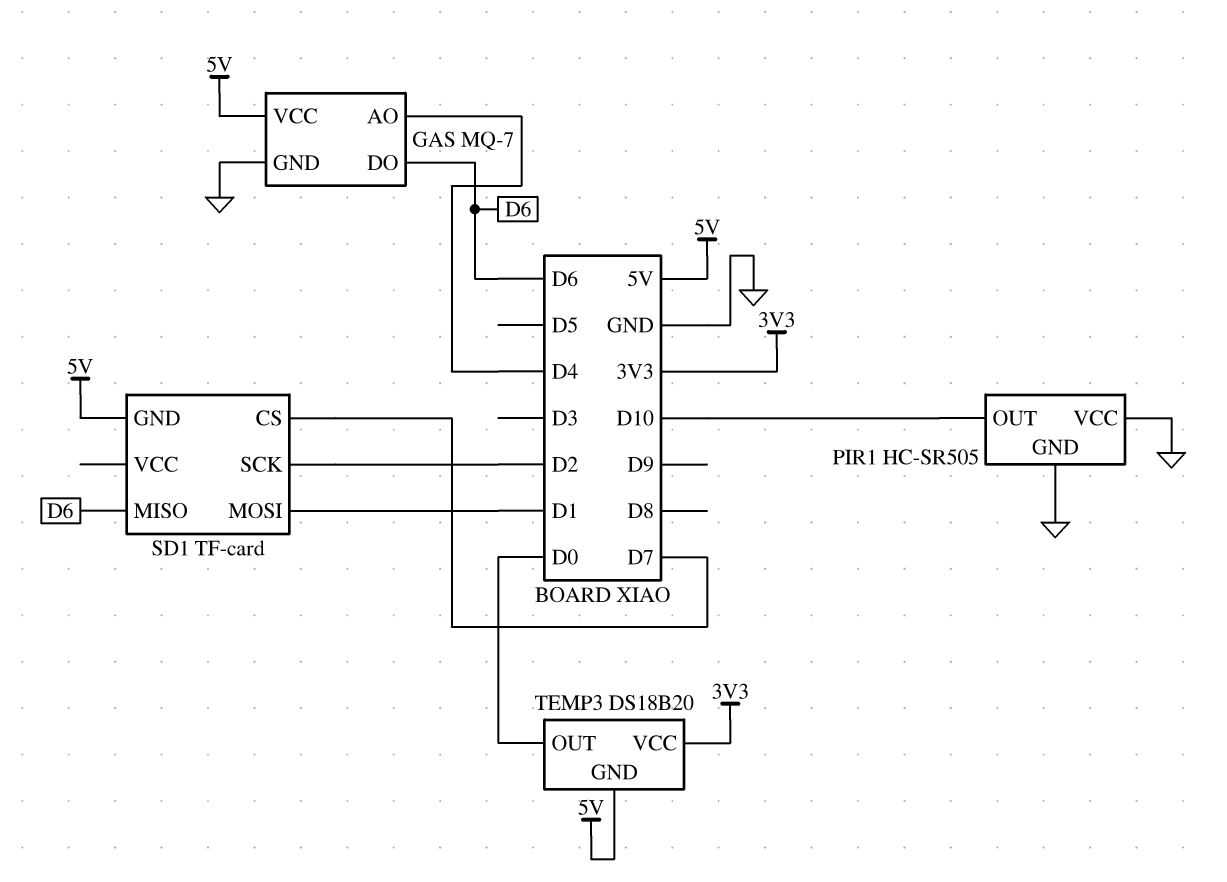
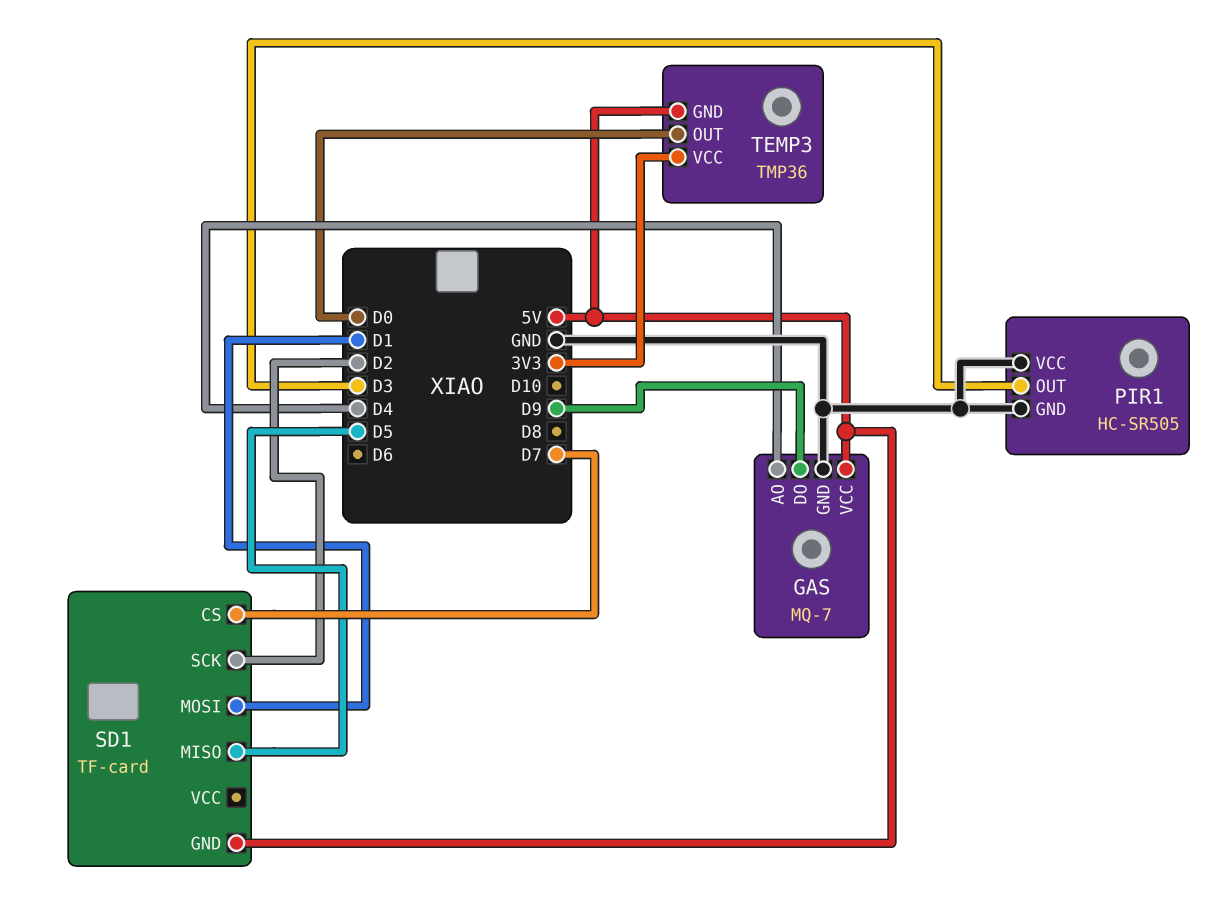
GAS pin DO: D6 -> D9
PIR1 pin OUT: D10 -> D3
SD1 pin MISO: D6 -> D5
TEMP3: DS18B20 -> TMP36

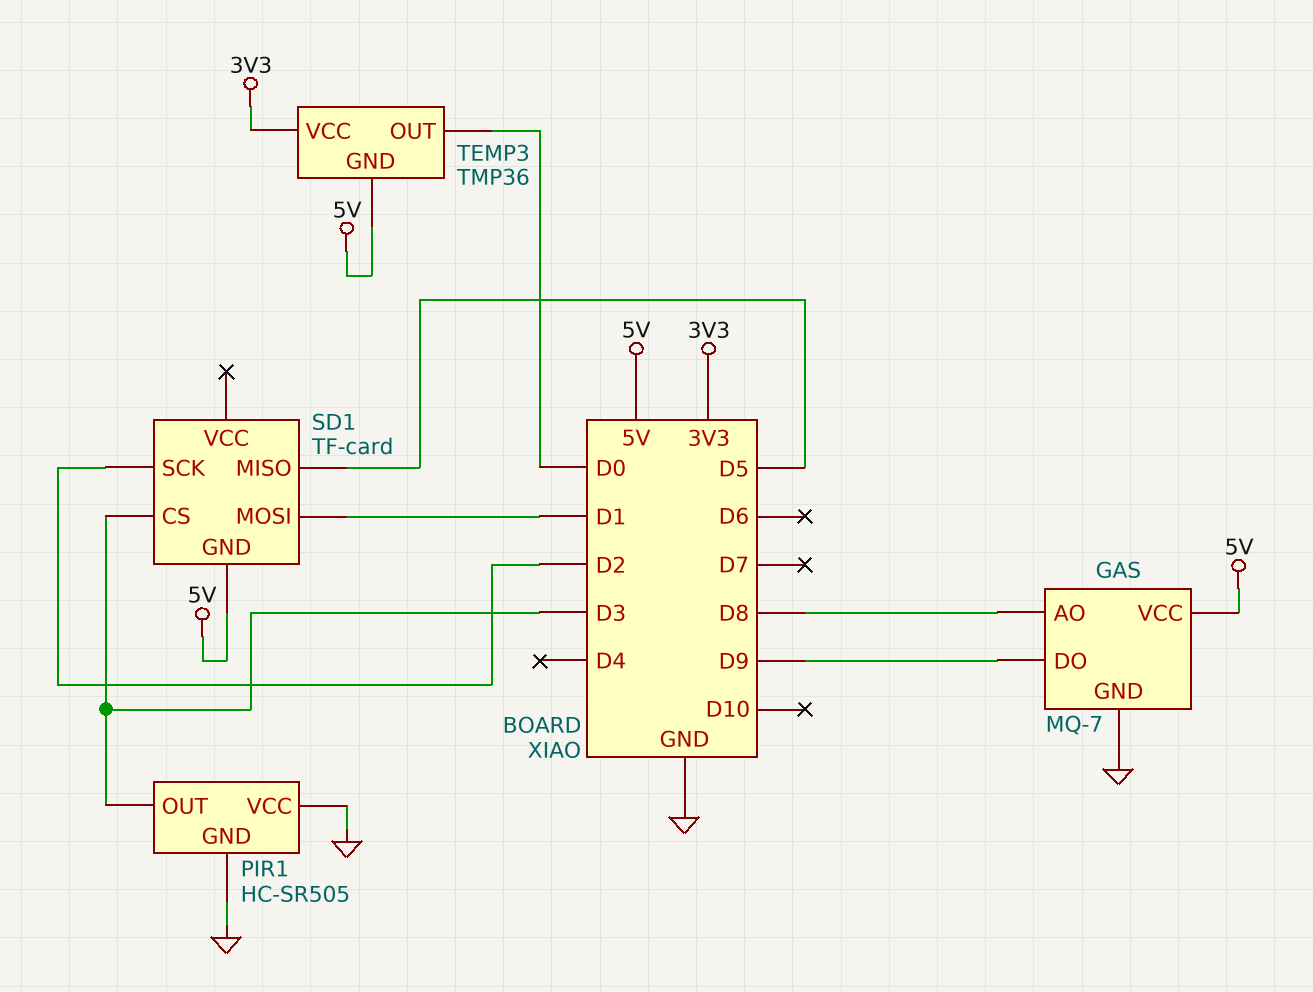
GAS pin AO: D4 -> D8
SD1 pin CS: D7 -> D3

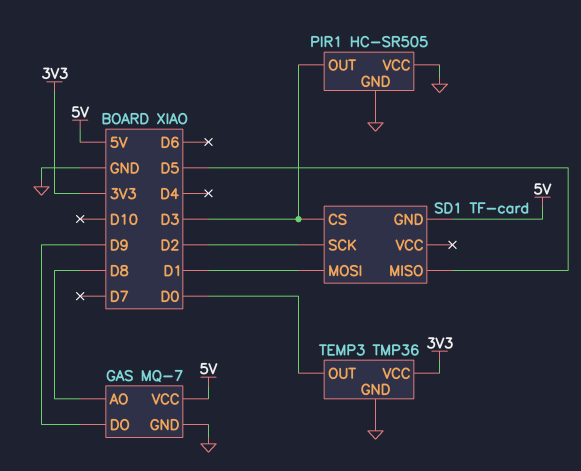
TEMP3 pin GND: 5V -> GND

